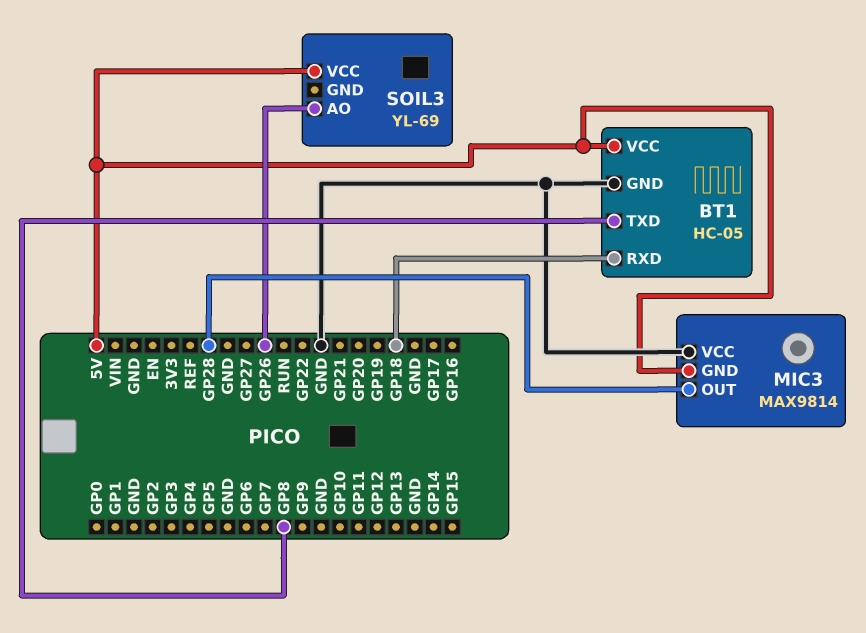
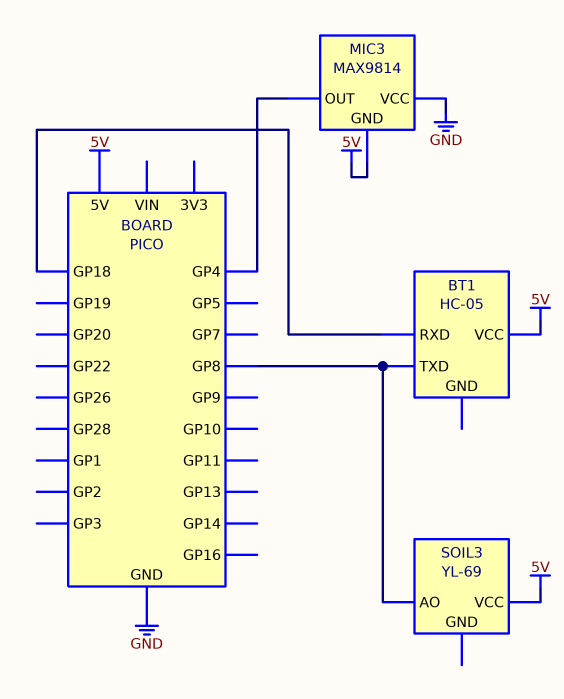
BT1 pin GND: GND -> none
MIC3 pin OUT: GP28 -> GP4
SOIL3 pin AO: GP26 -> GP8

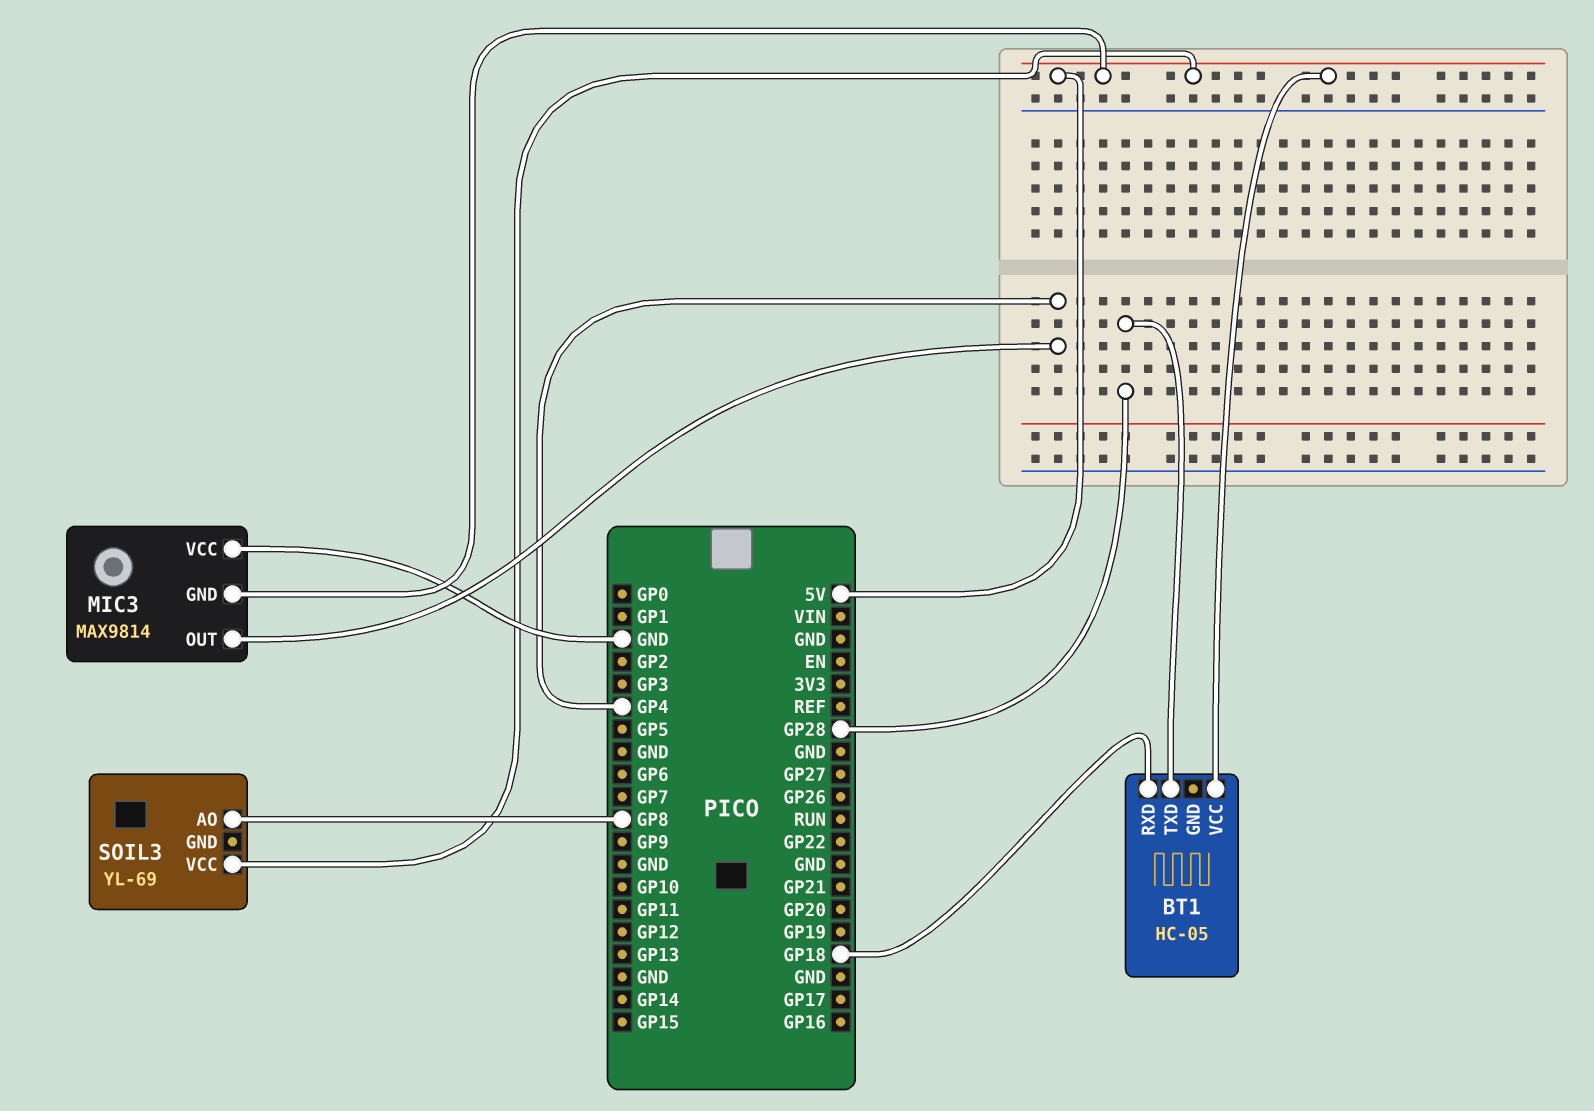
BT1 pin TXD: GP8 -> GP28

